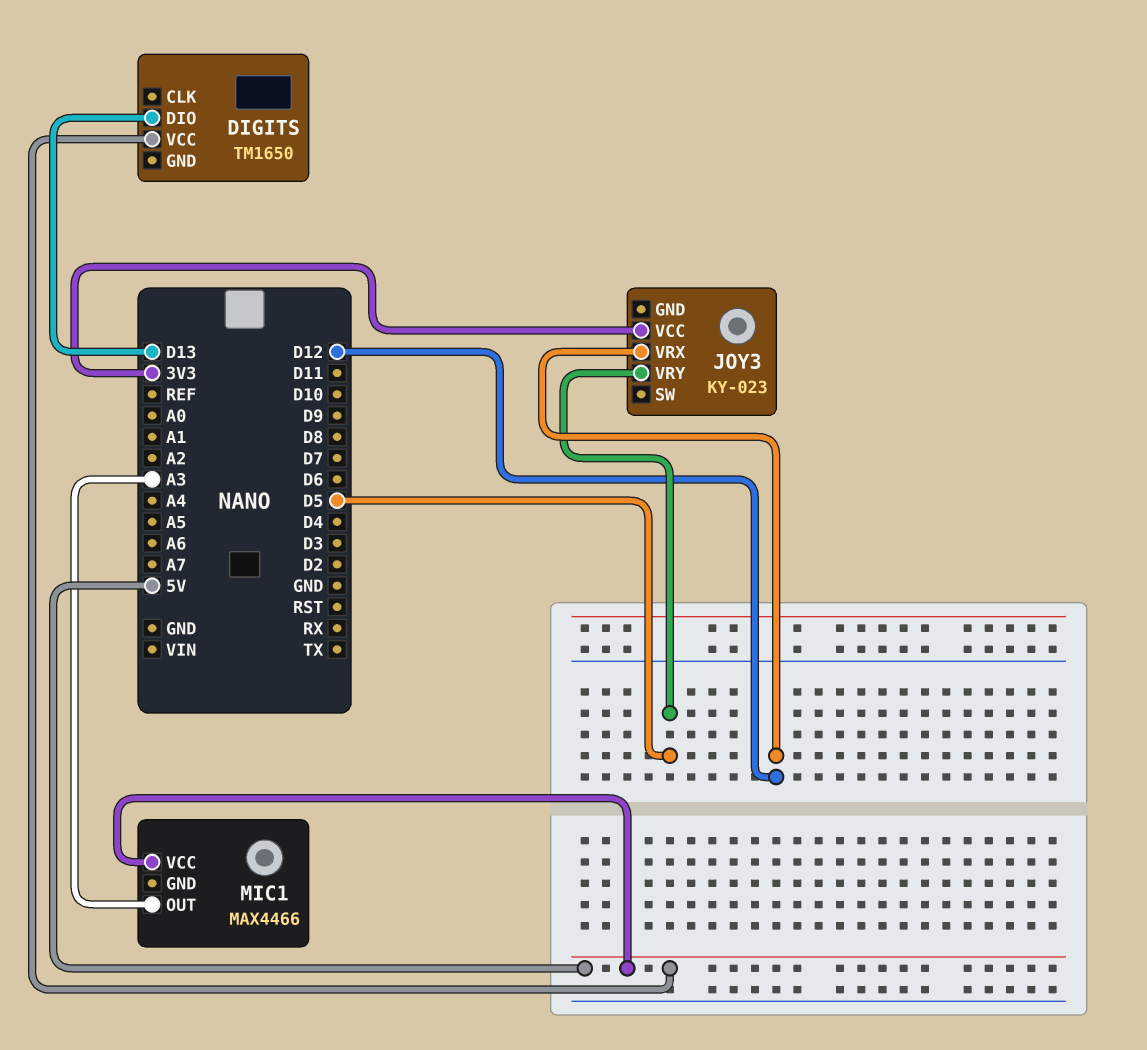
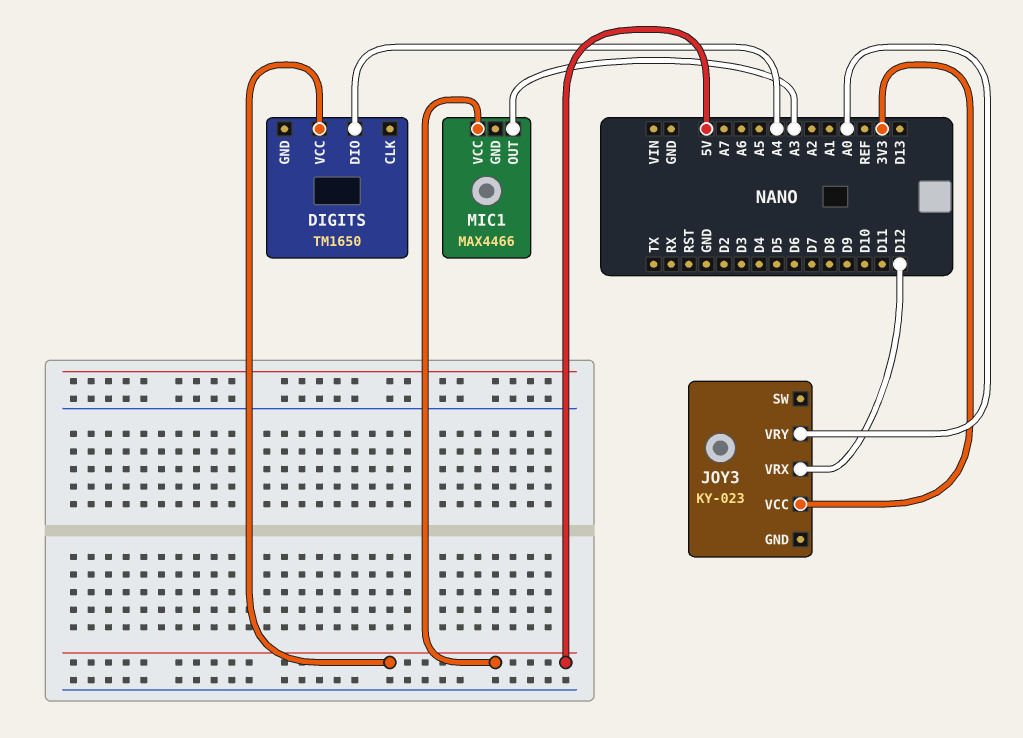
DIGITS pin DIO: D13 -> A4
JOY3 pin VRY: D5 -> A0

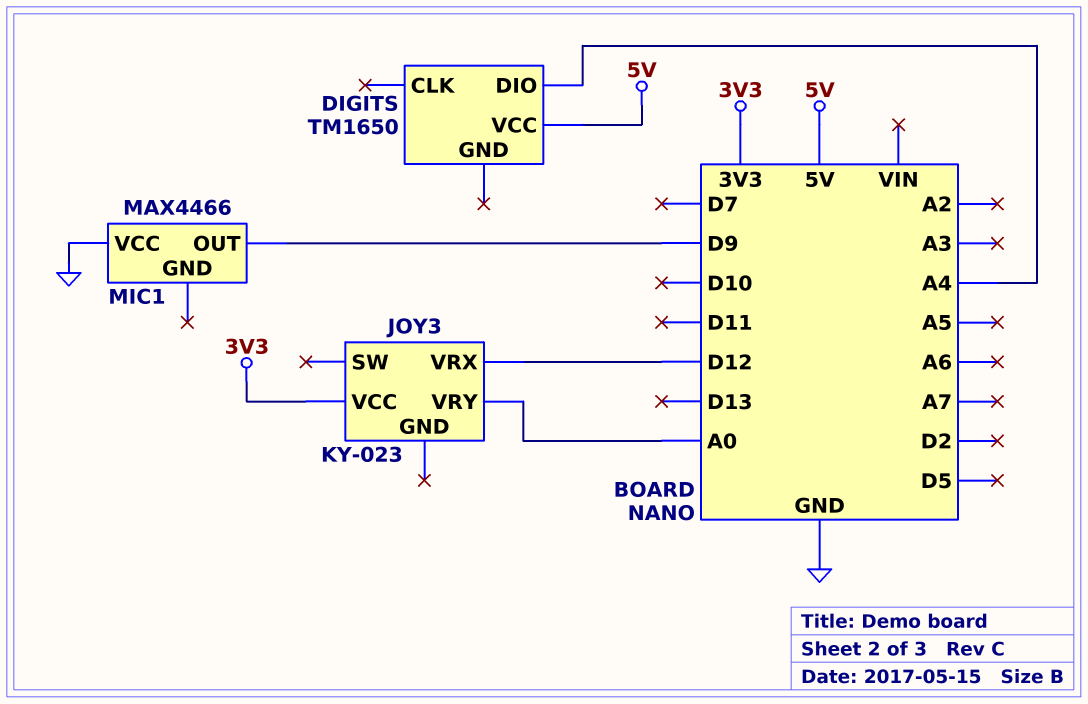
MIC1 pin OUT: A3 -> D9
MIC1 pin VCC: 5V -> GND

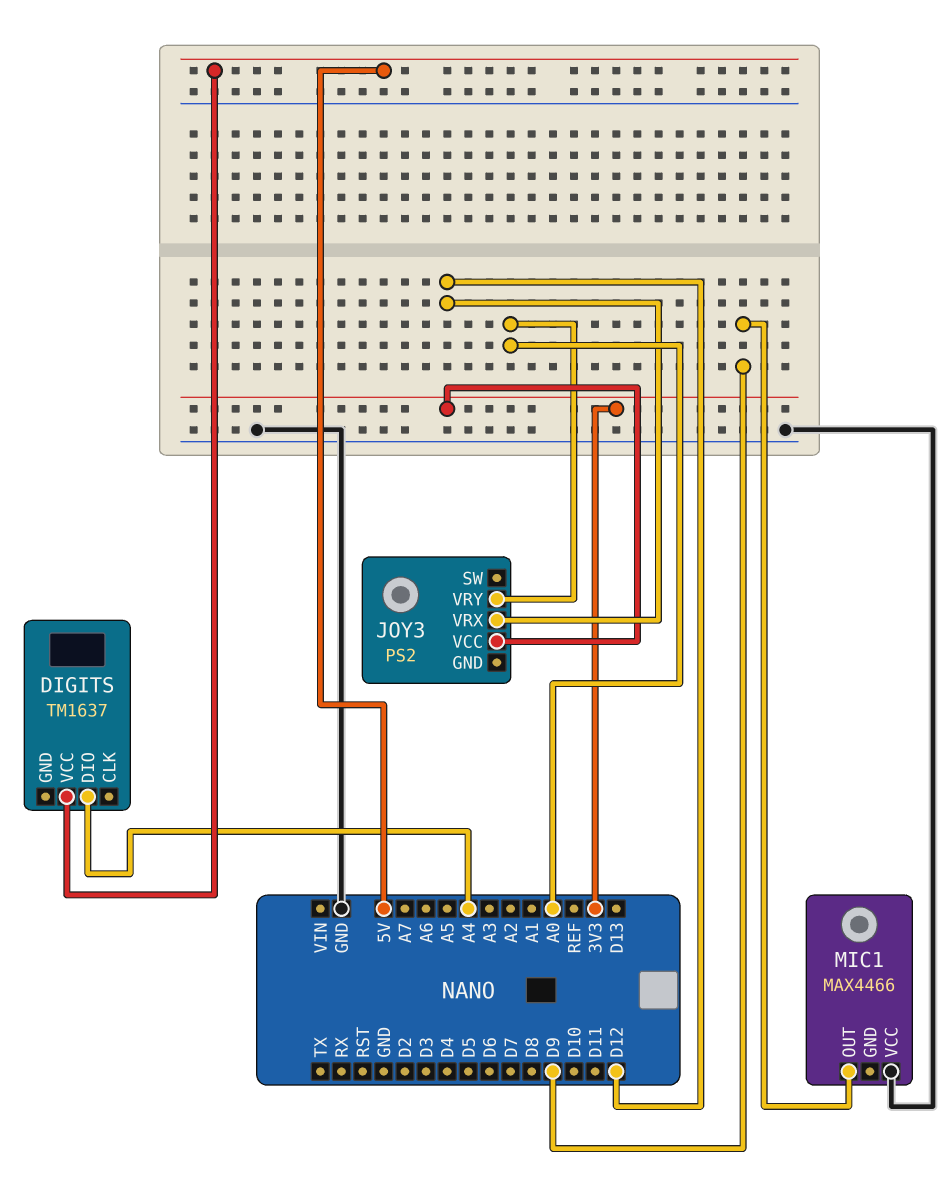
DIGITS: TM1650 -> TM1637
JOY3: KY-023 -> PS2

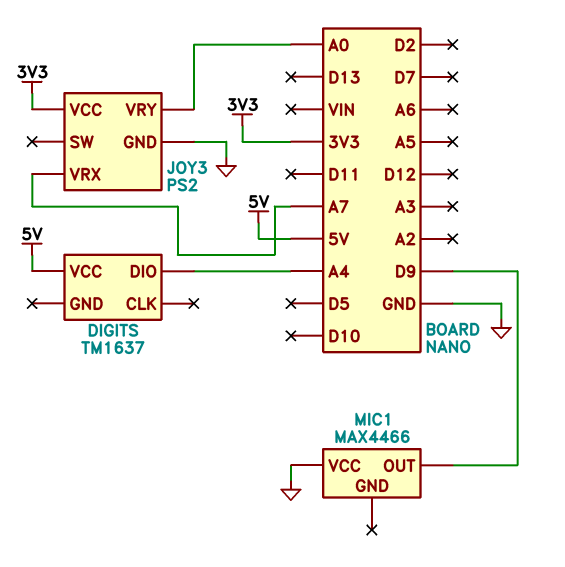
JOY3 pin GND: none -> GND
JOY3 pin VRX: D12 -> A7

